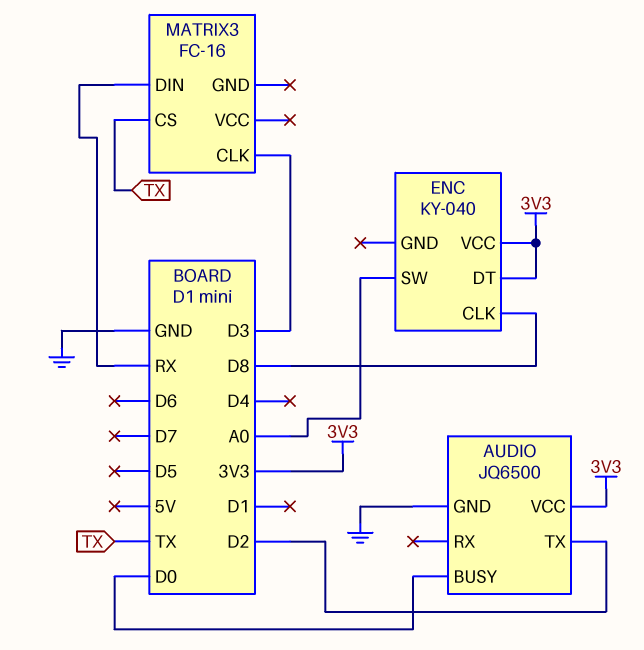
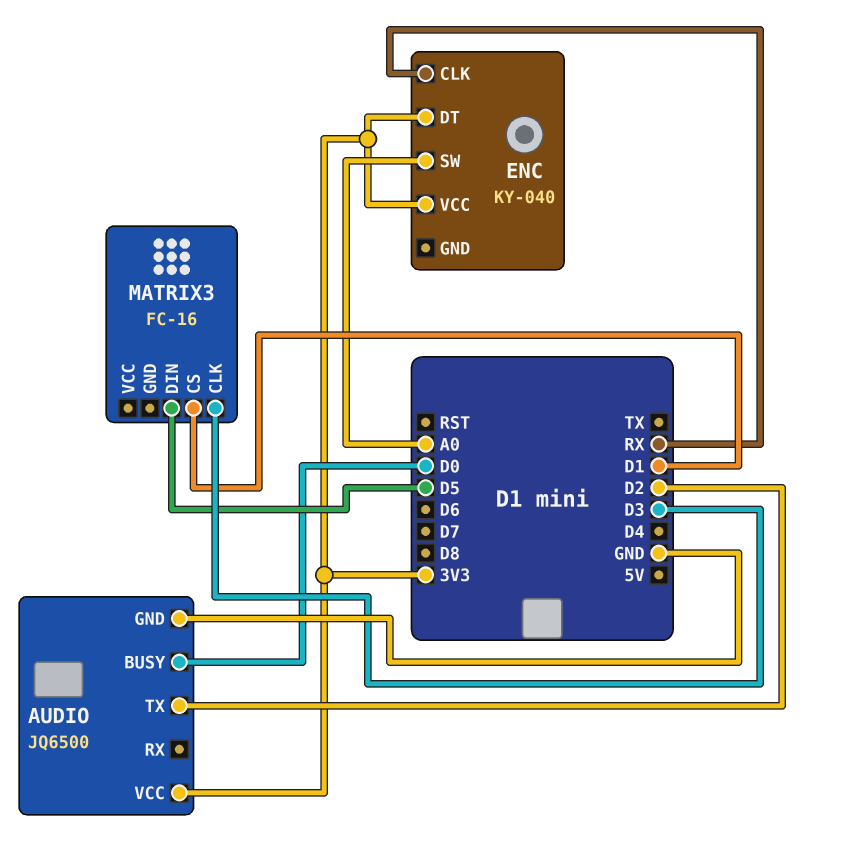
ENC pin CLK: D8 -> RX
MATRIX3 pin CS: TX -> D1
MATRIX3 pin DIN: RX -> D5

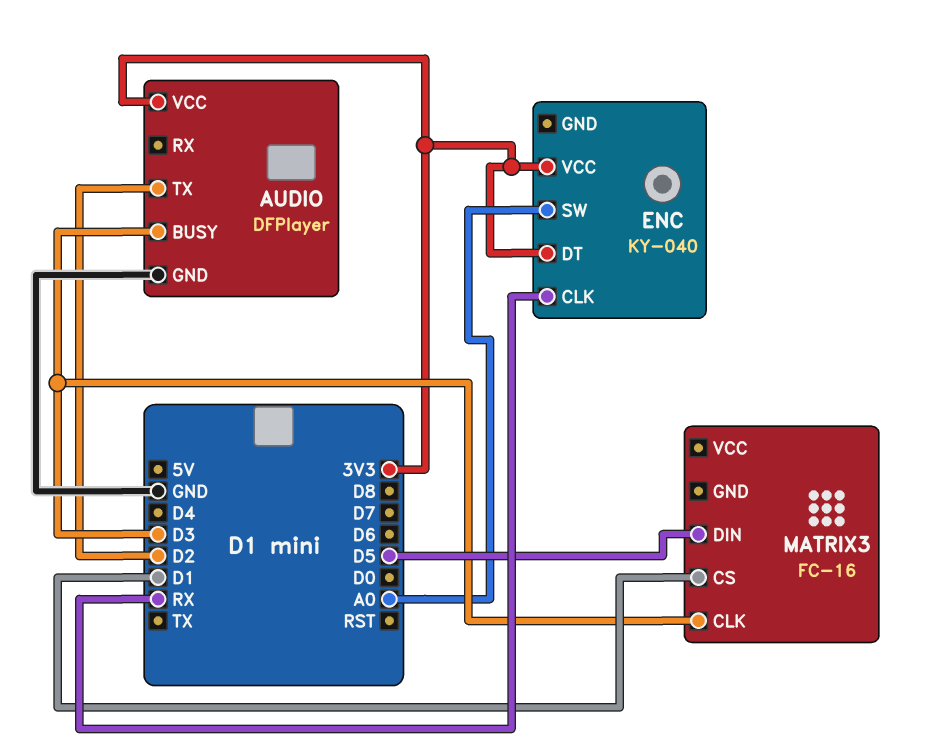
AUDIO: JQ6500 -> DFPlayer
AUDIO pin BUSY: D0 -> D3

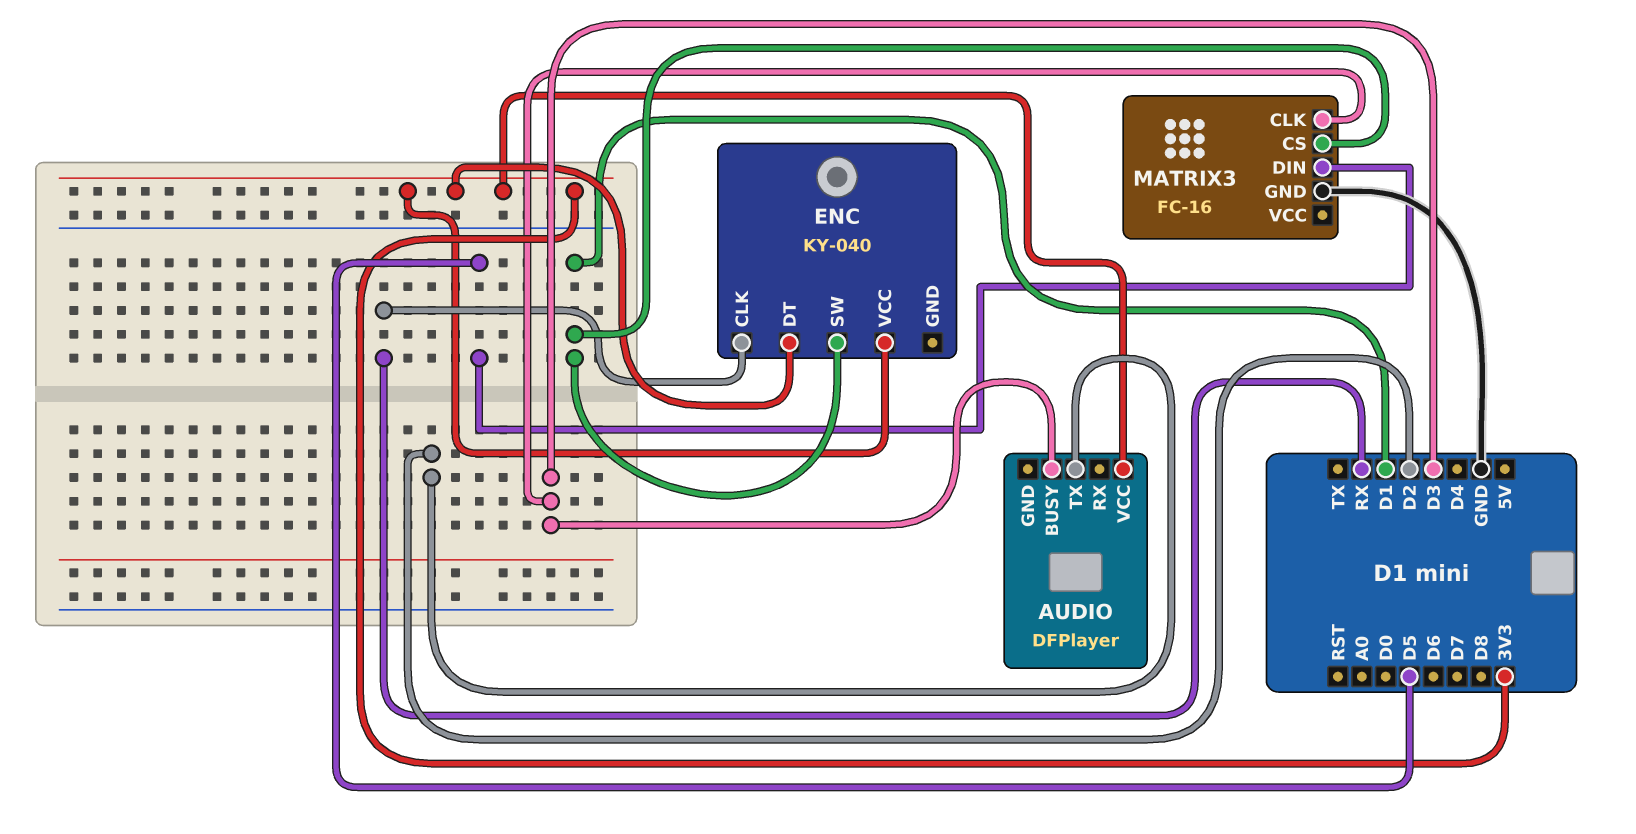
AUDIO pin GND: GND -> none
ENC pin SW: A0 -> D1
MATRIX3 pin GND: none -> GND

